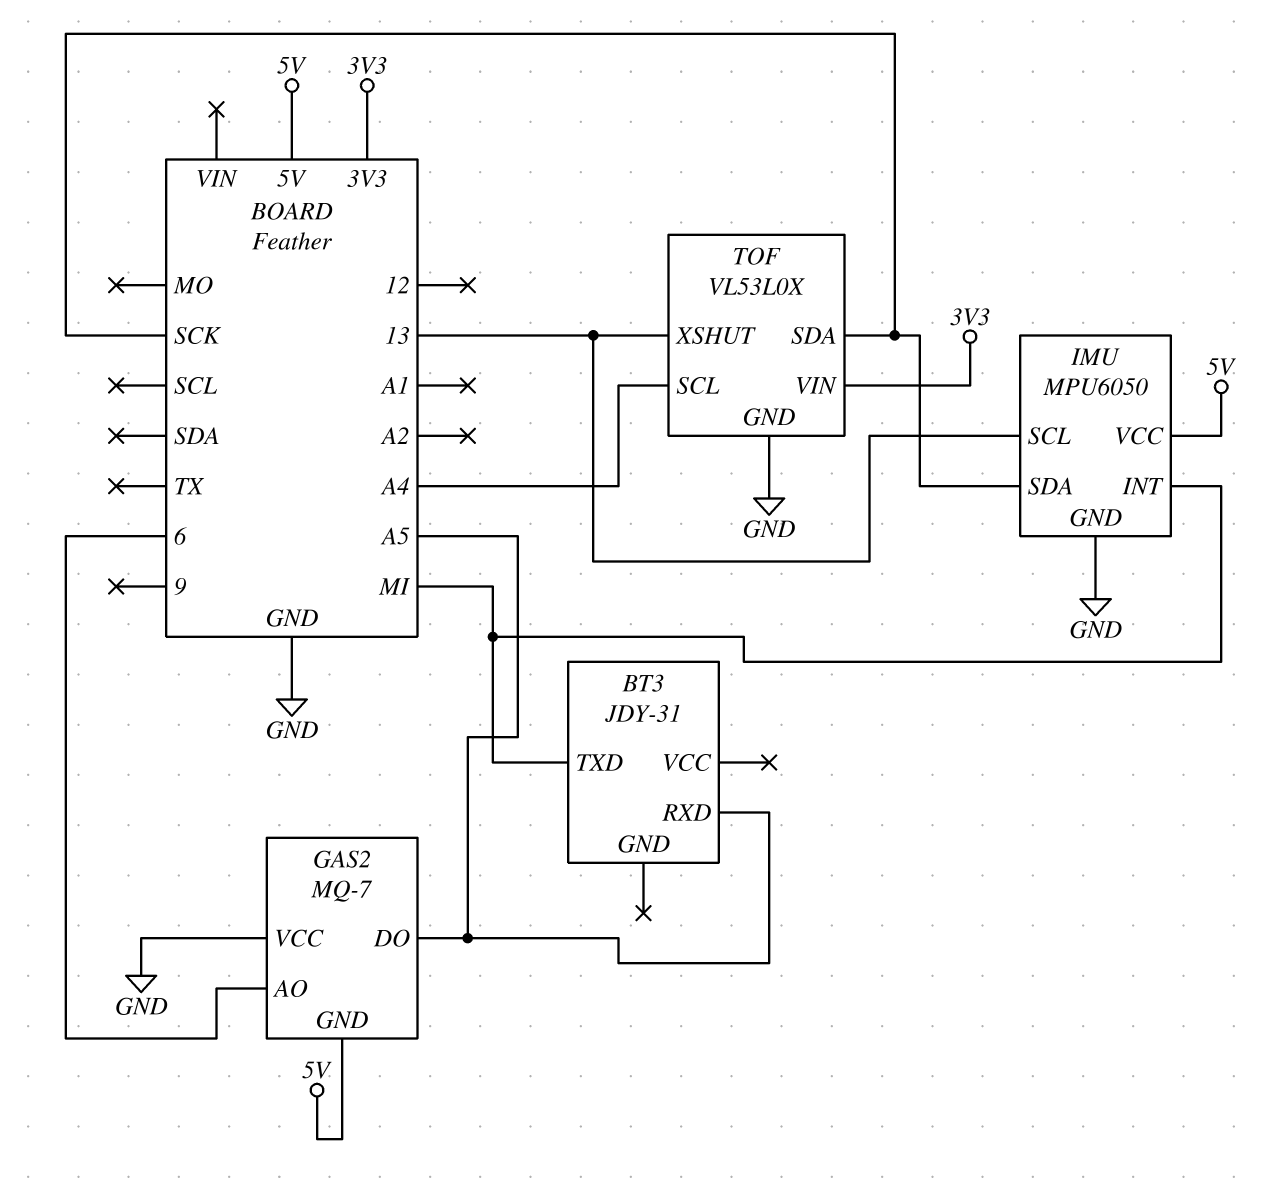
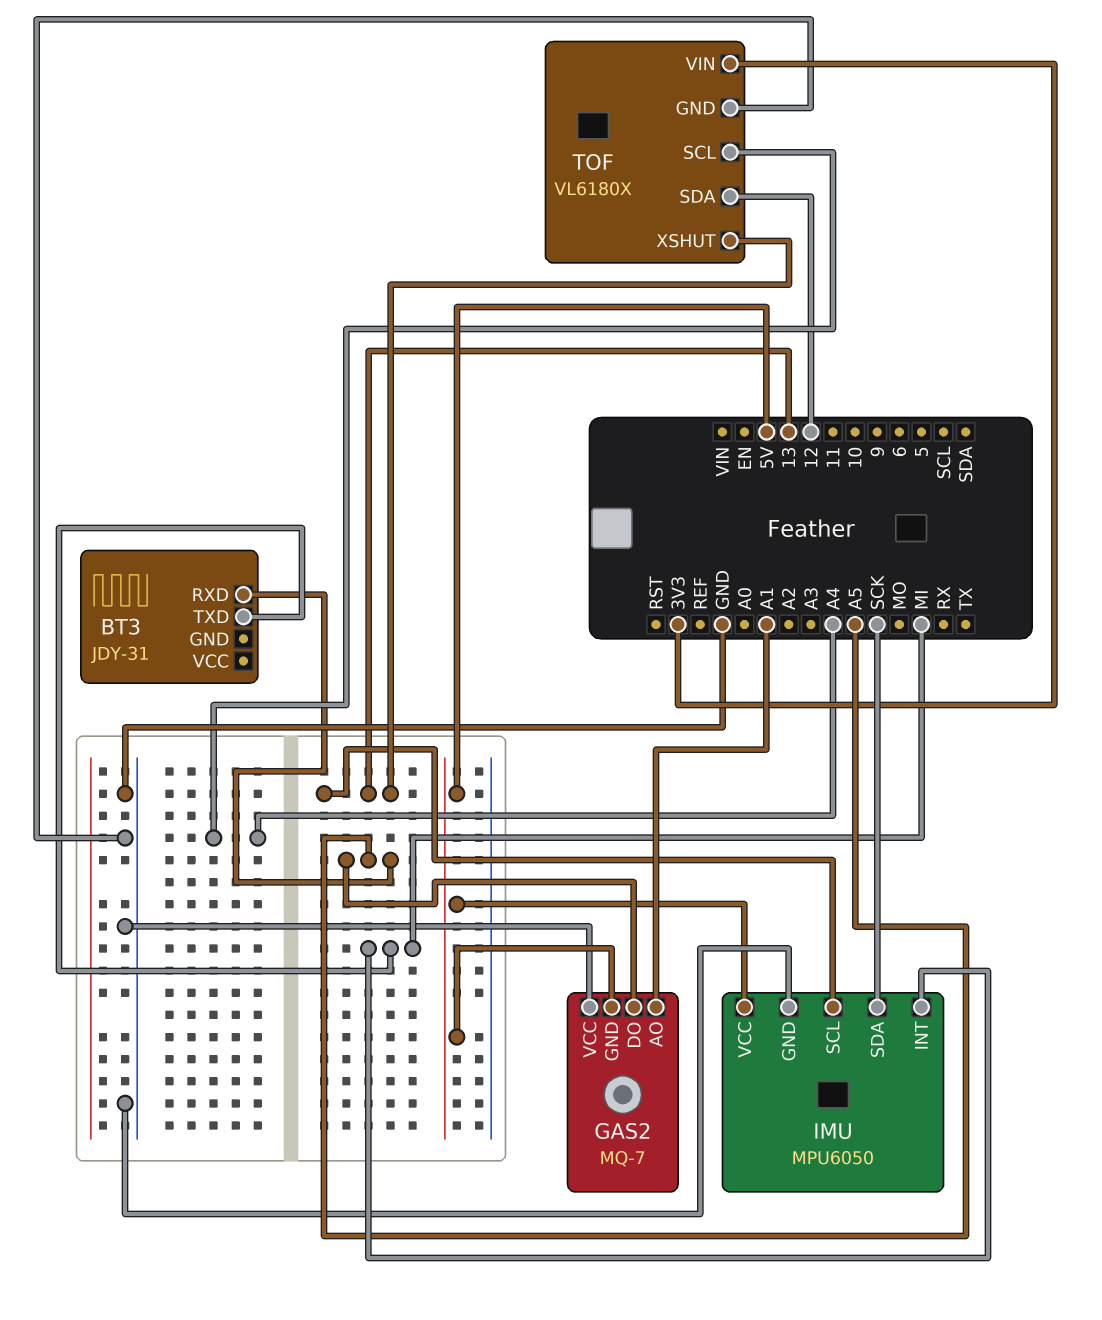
GAS2 pin AO: 6 -> A1
TOF: VL53L0X -> VL6180X
TOF pin SDA: SCK -> 12

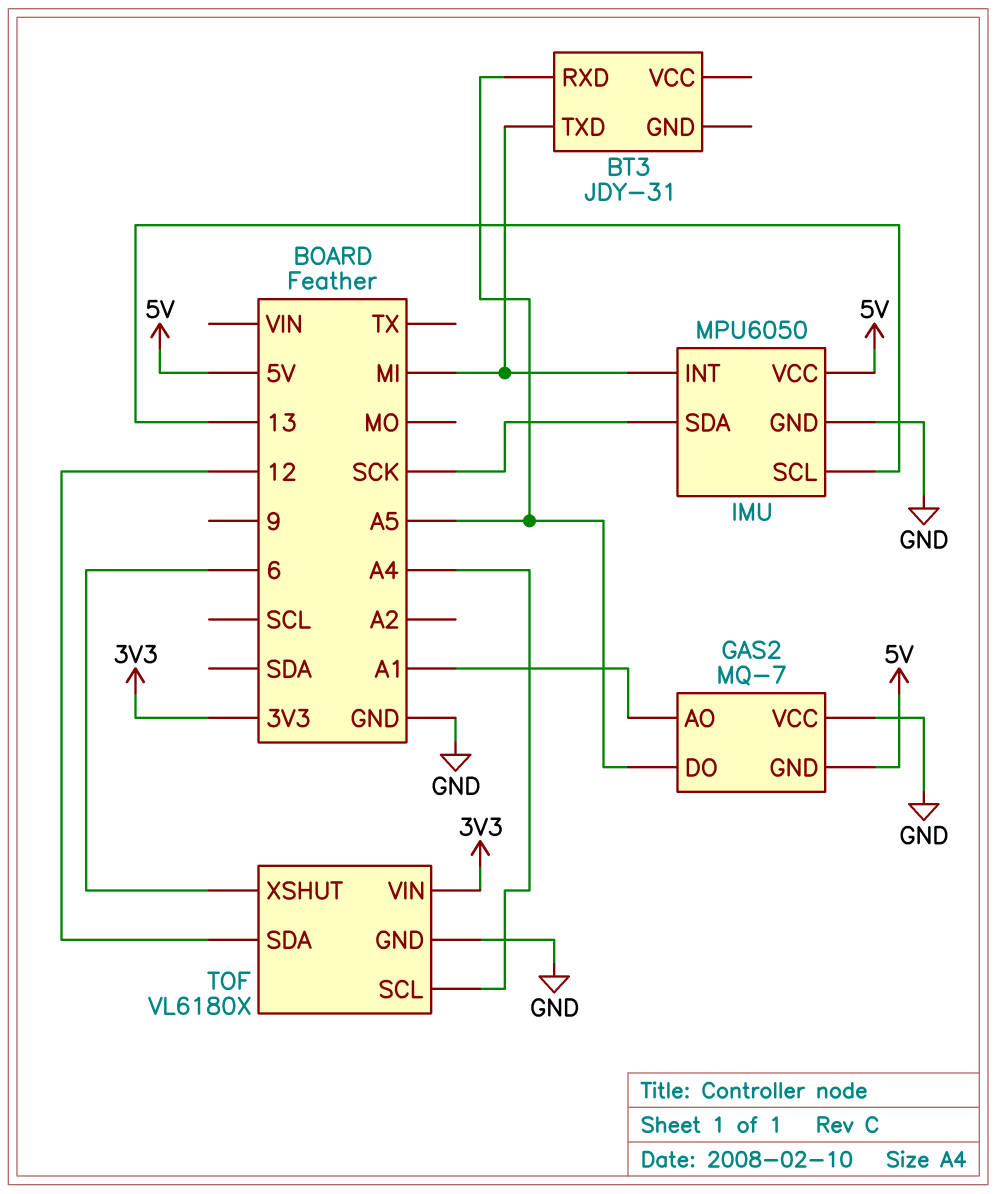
TOF pin XSHUT: 13 -> 6

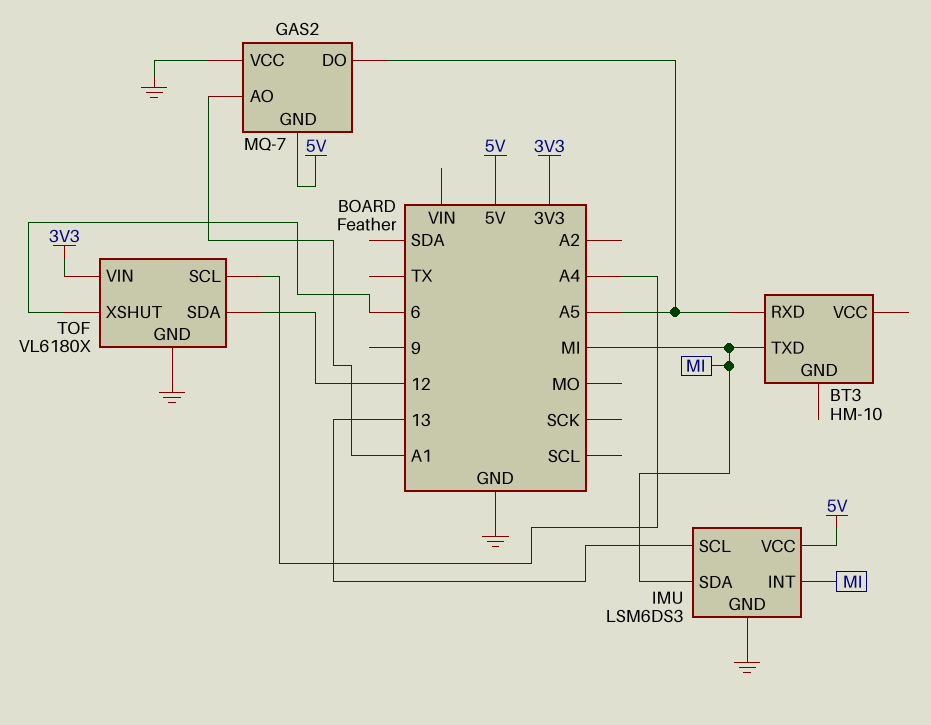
BT3: JDY-31 -> HM-10
IMU: MPU6050 -> LSM6DS3
IMU pin SDA: SCK -> MI

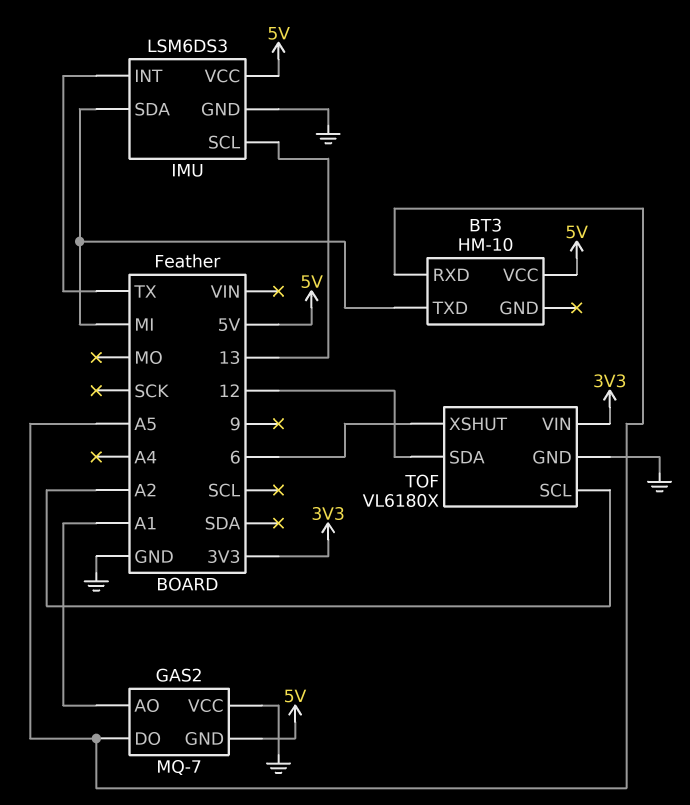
BT3 pin VCC: none -> 5V
IMU pin INT: MI -> TX
TOF pin SCL: A4 -> A2

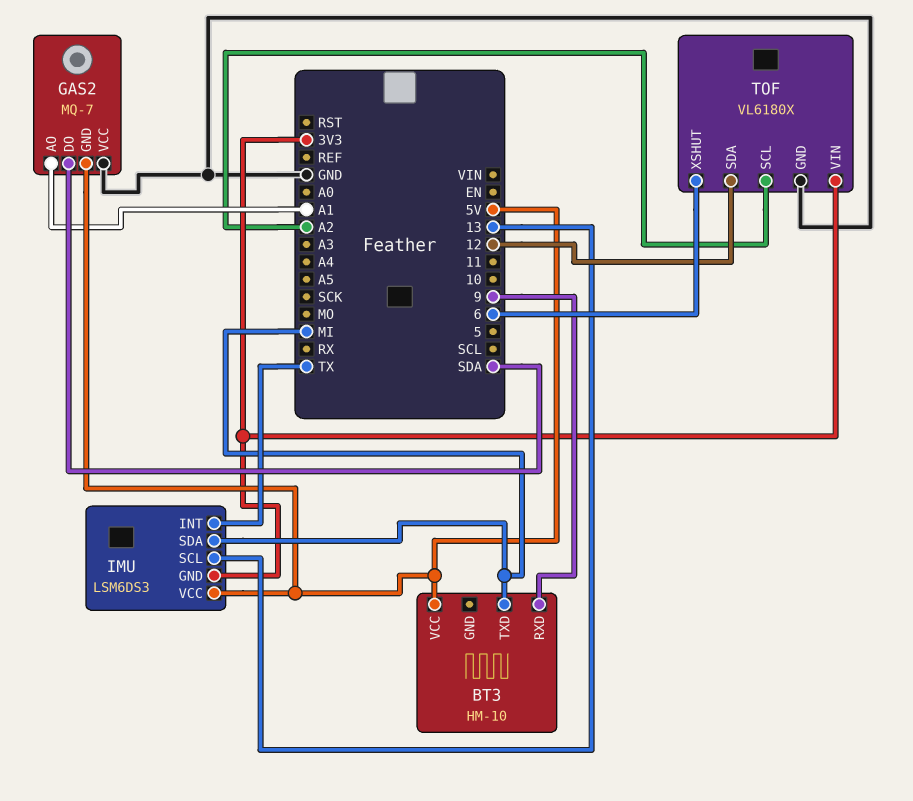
BT3 pin RXD: A5 -> 9
GAS2 pin DO: A5 -> SDA
IMU pin GND: GND -> 3V3

